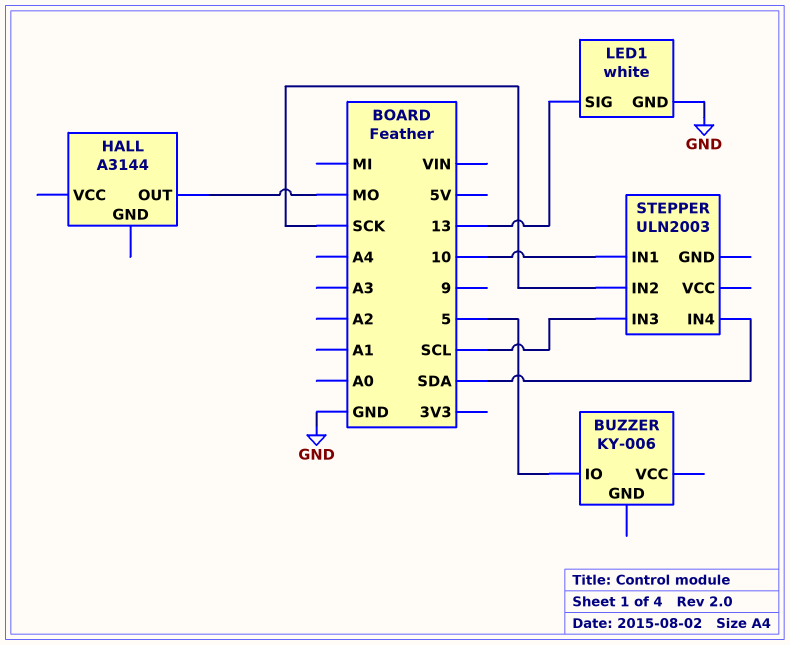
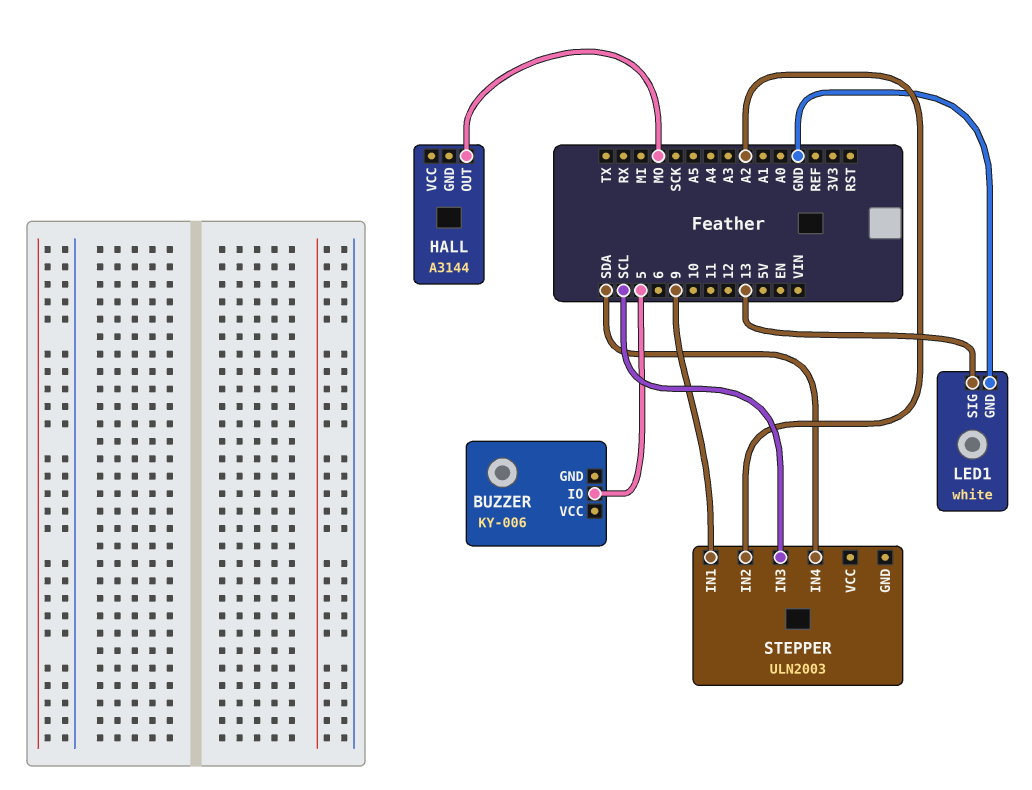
STEPPER pin IN1: 10 -> 9
STEPPER pin IN2: SCK -> A2

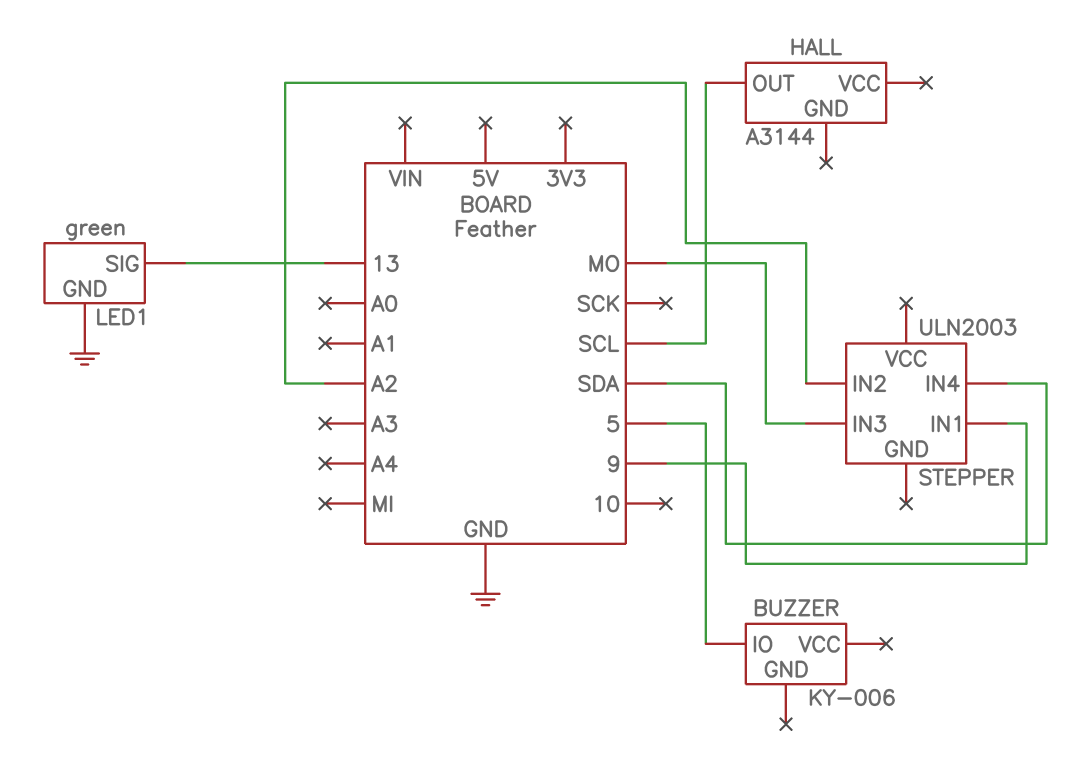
HALL pin OUT: MO -> SCL
LED1: white -> green
STEPPER pin IN3: SCL -> MO

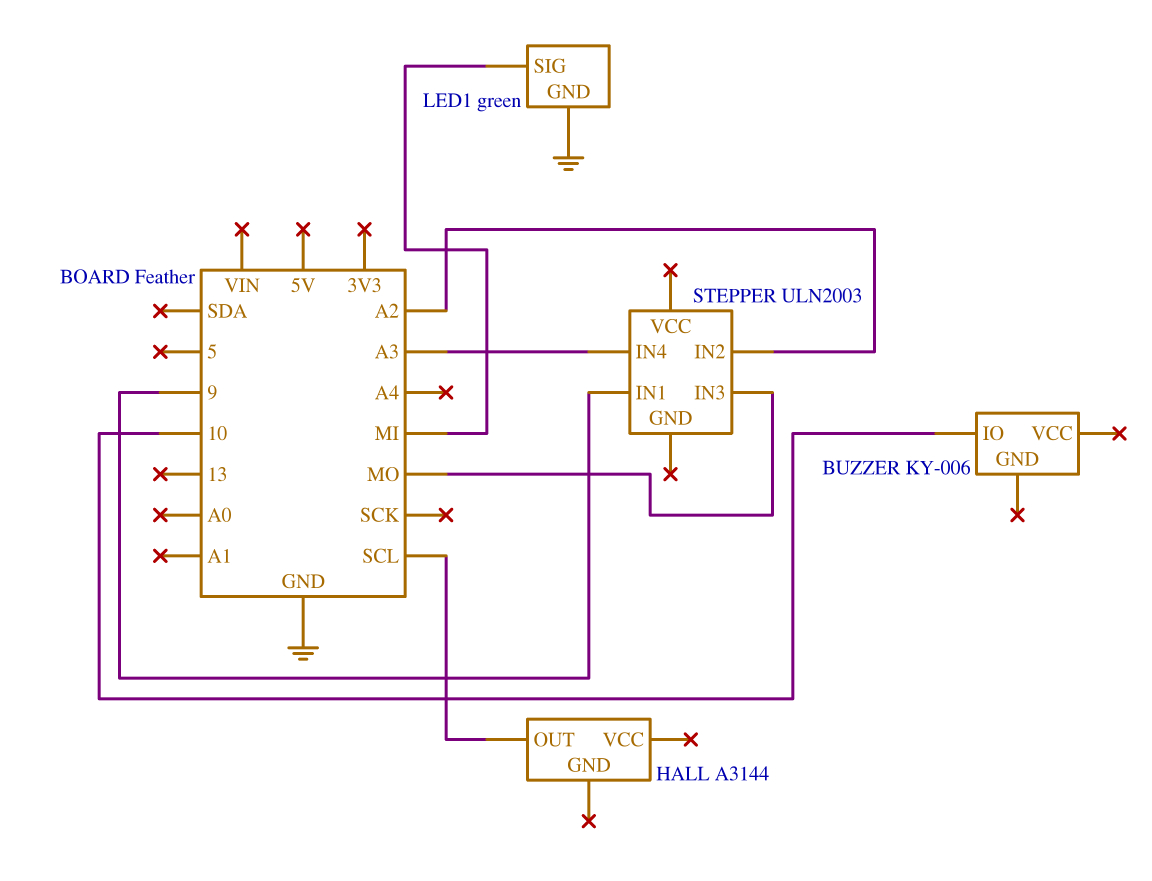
BUZZER pin IO: 5 -> 10
LED1 pin SIG: 13 -> MI
STEPPER pin IN4: SDA -> A3

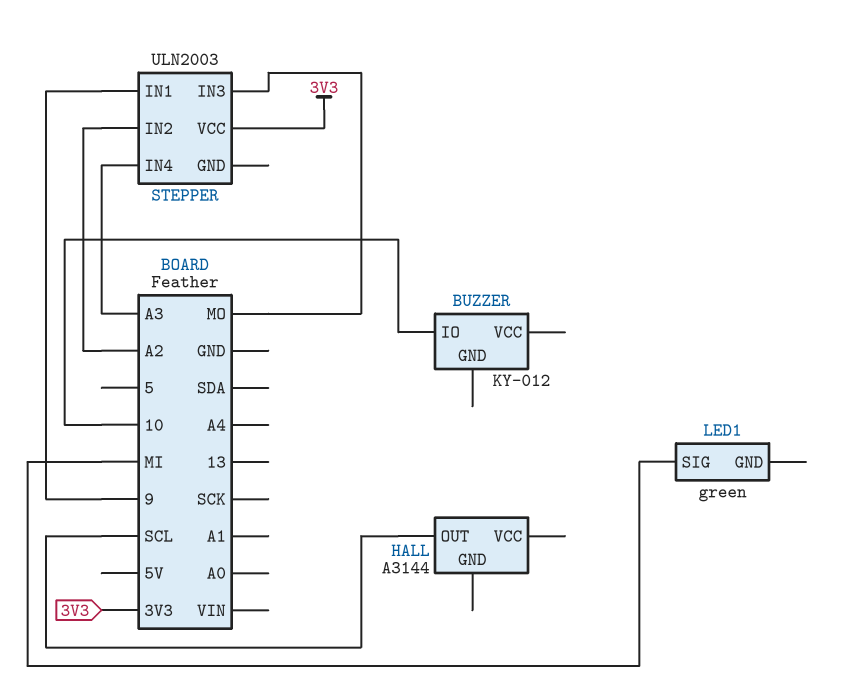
BUZZER: KY-006 -> KY-012
LED1 pin GND: GND -> none
STEPPER pin VCC: none -> 3V3

